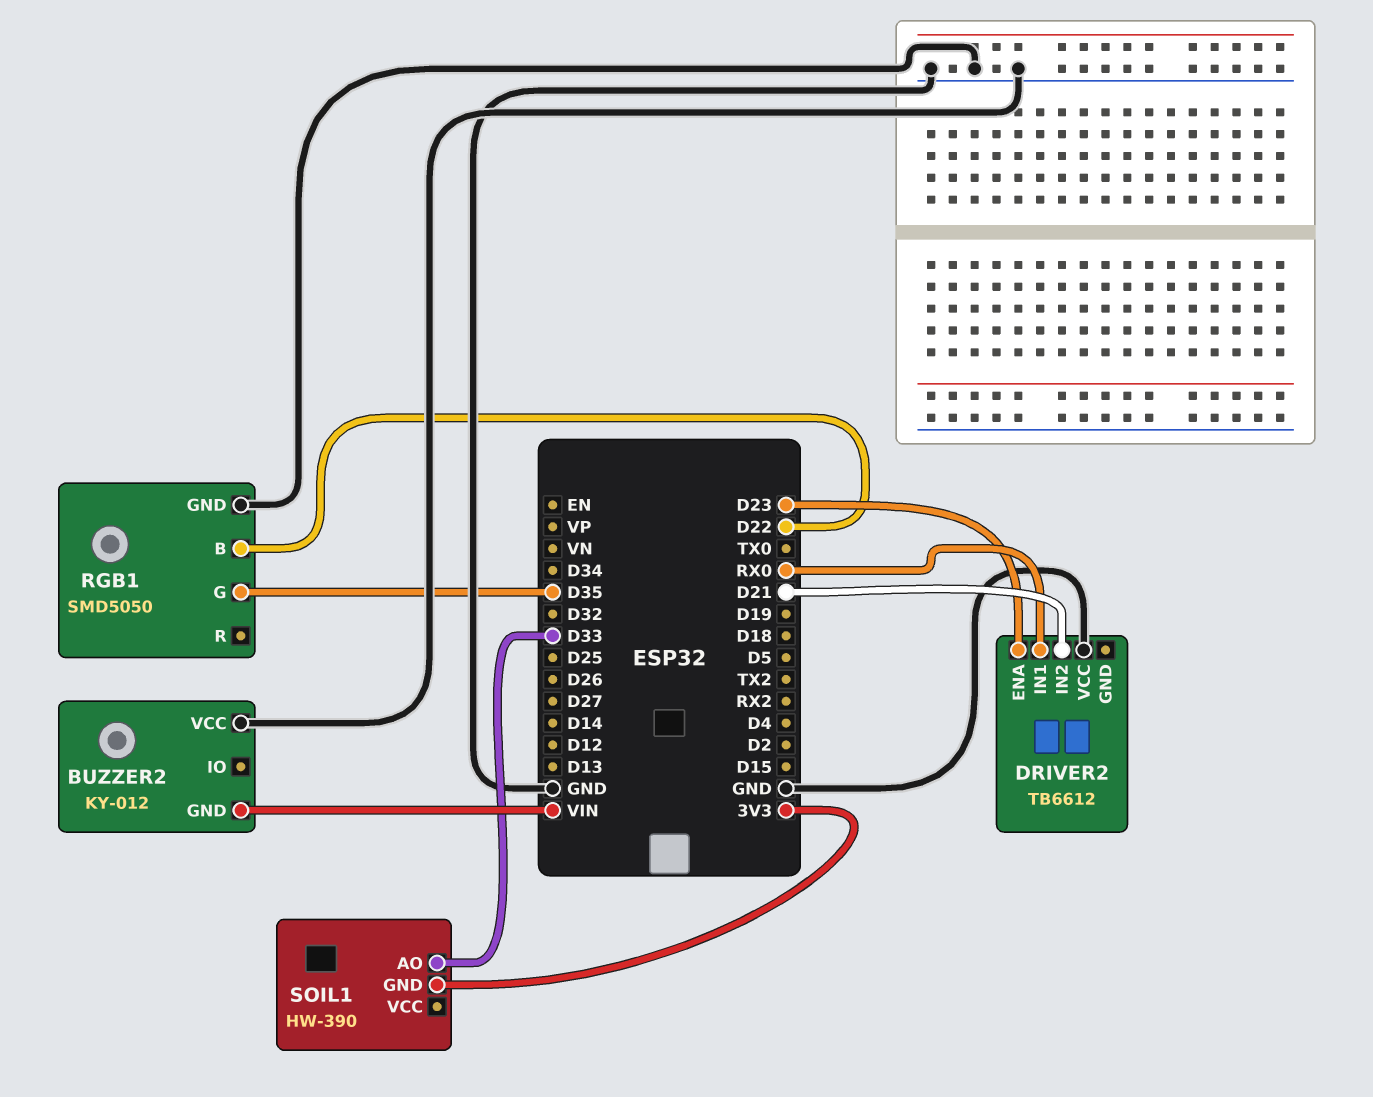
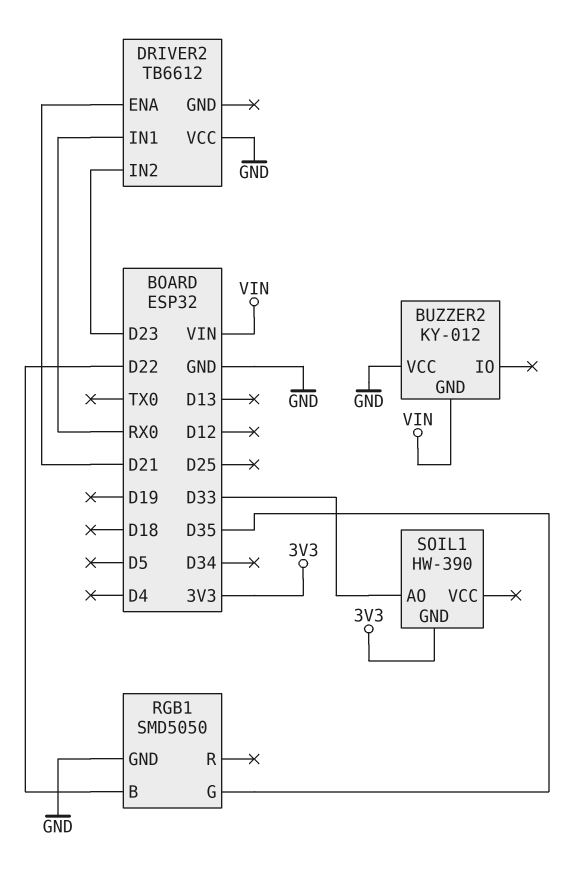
DRIVER2 pin ENA: D23 -> D21
DRIVER2 pin IN2: D21 -> D23

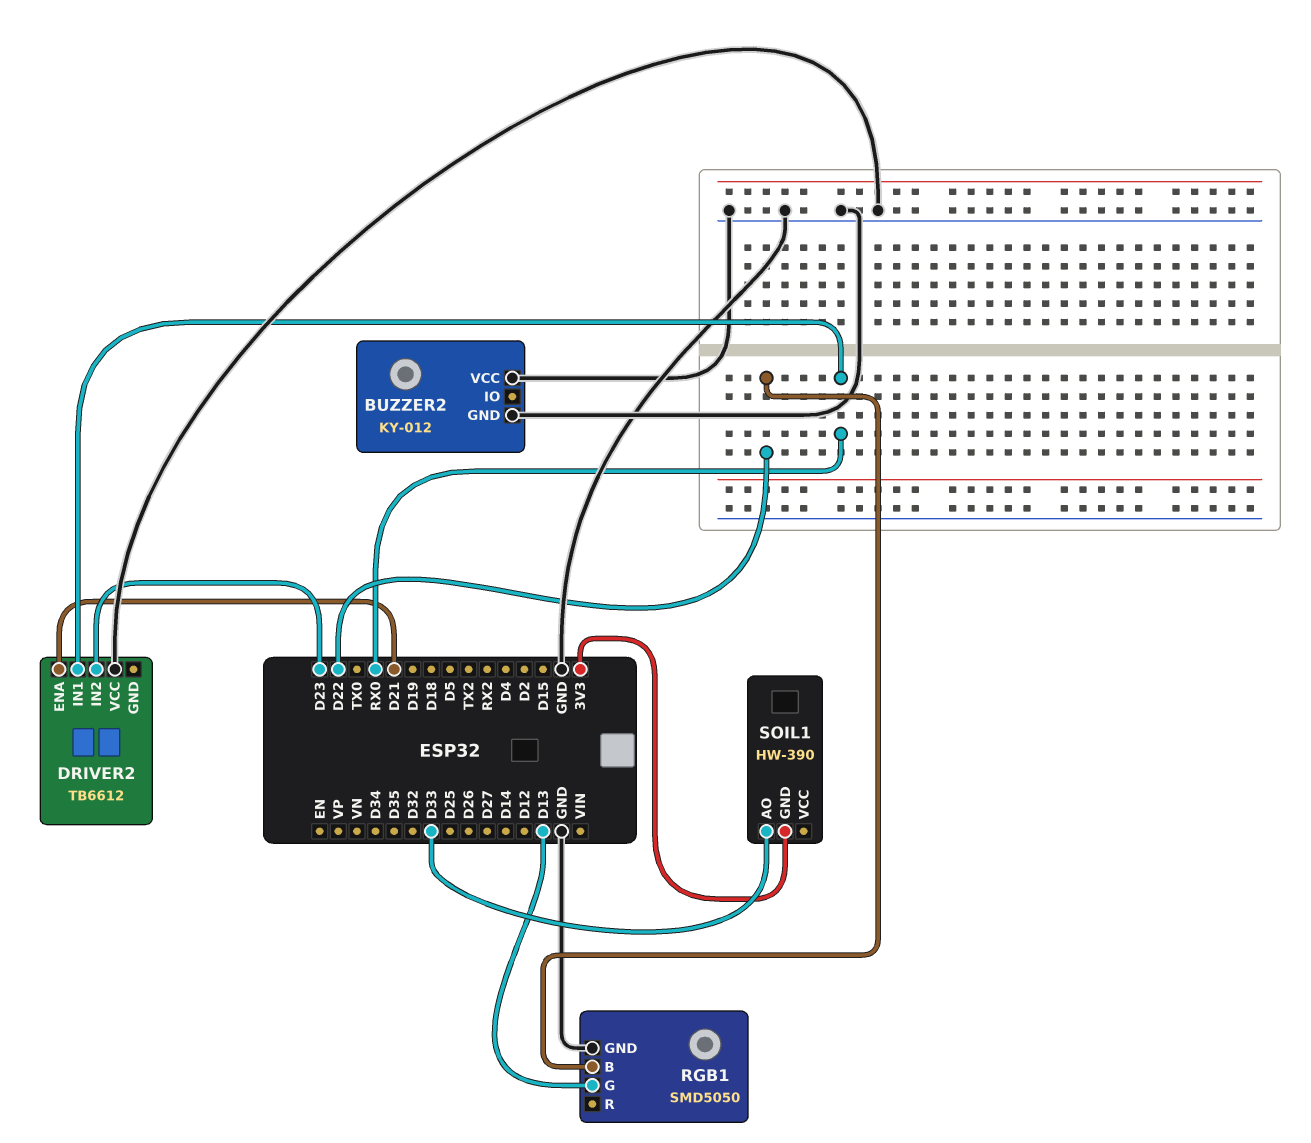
BUZZER2 pin GND: VIN -> GND
RGB1 pin G: D35 -> D13

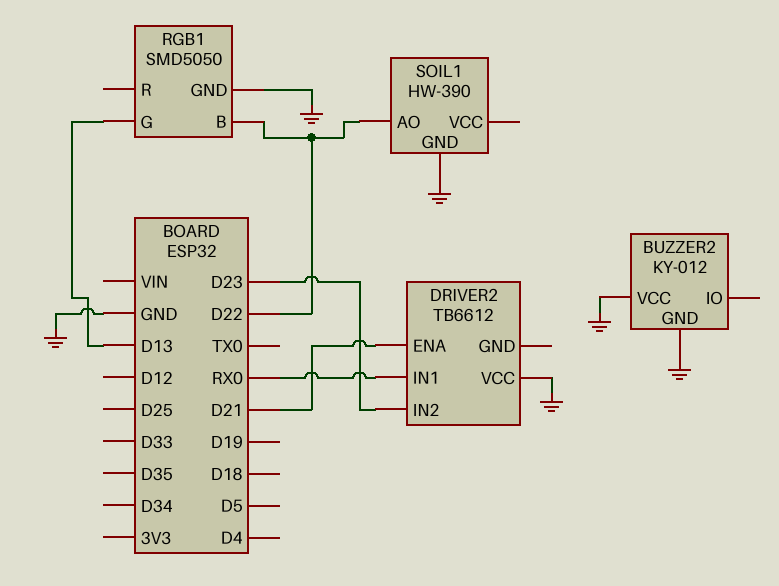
SOIL1 pin AO: D33 -> D22
SOIL1 pin GND: 3V3 -> GND

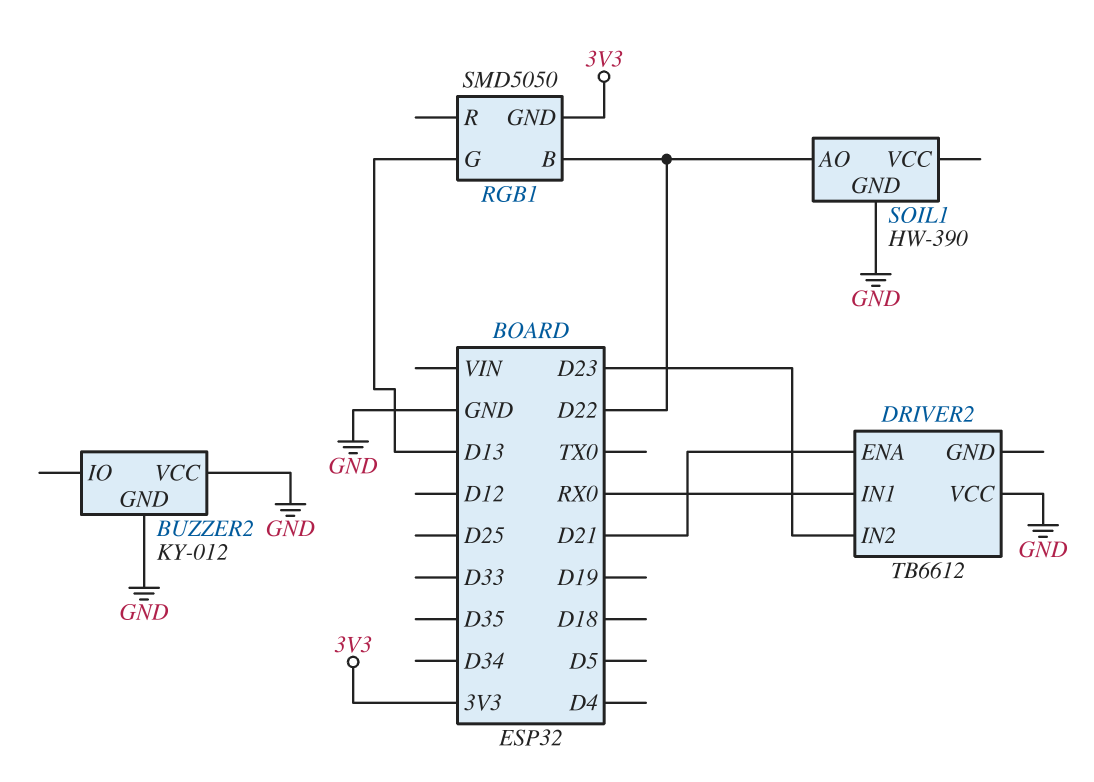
RGB1 pin GND: GND -> 3V3

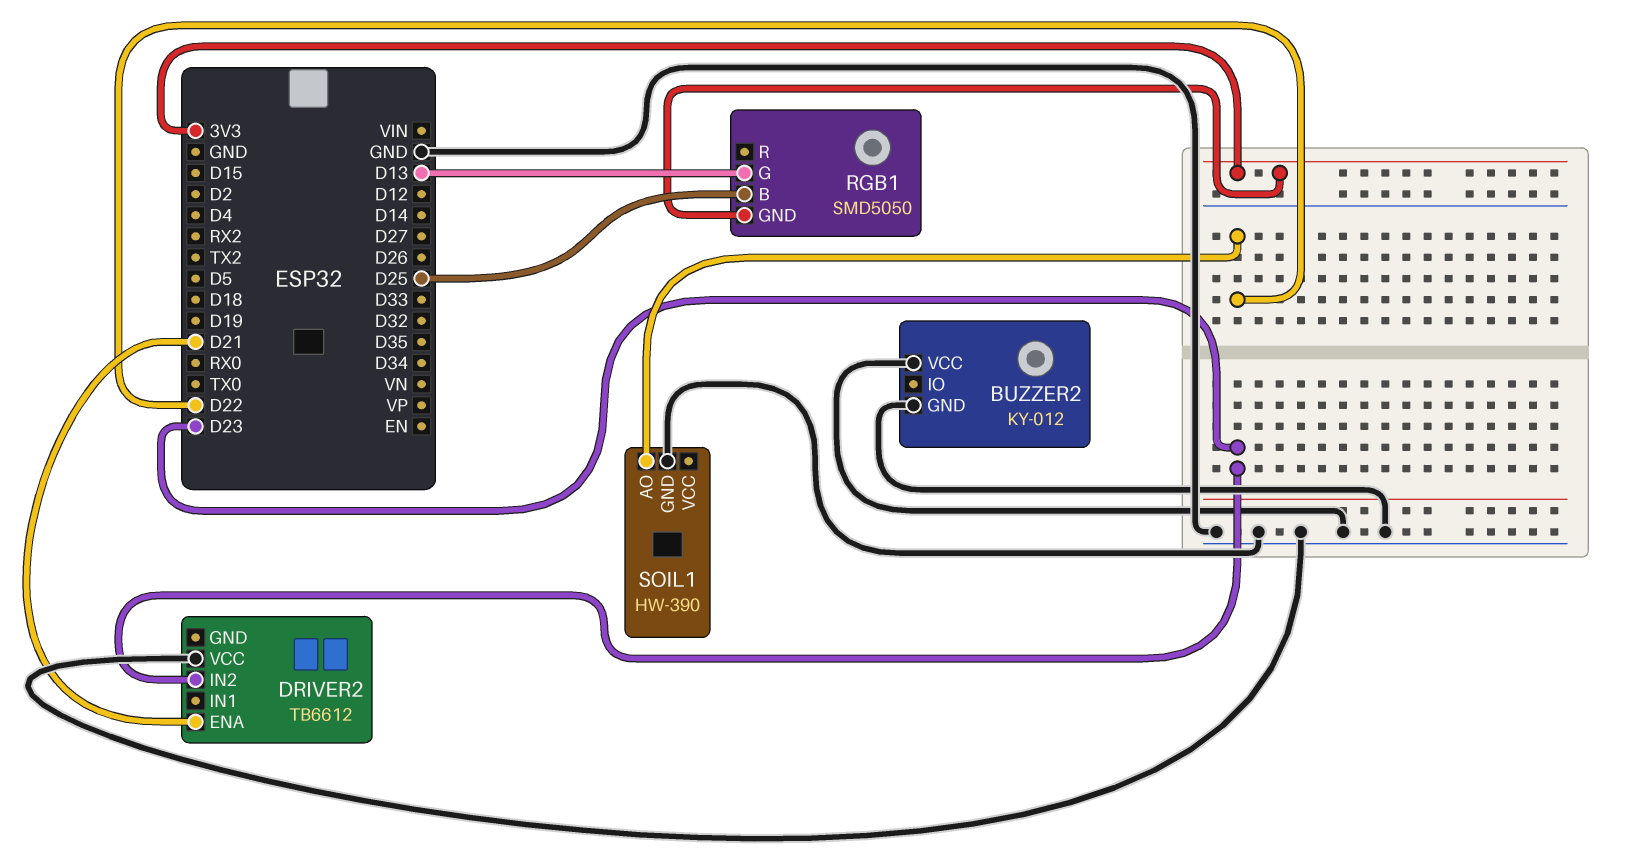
DRIVER2 pin IN1: RX0 -> none
RGB1 pin B: D22 -> D25

